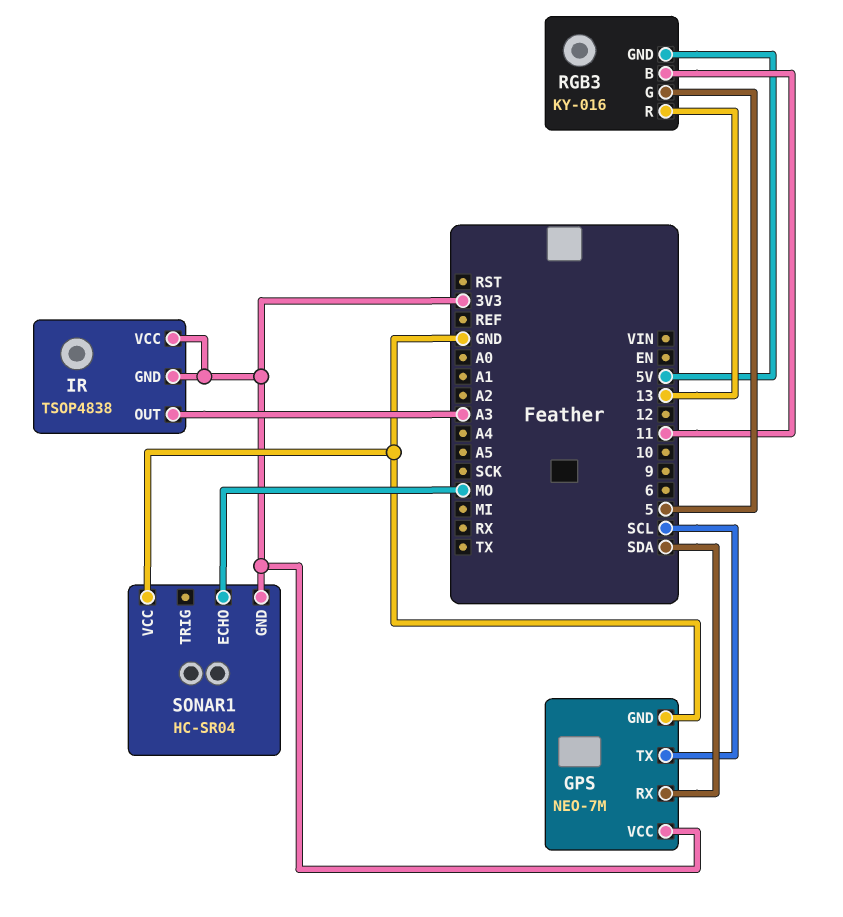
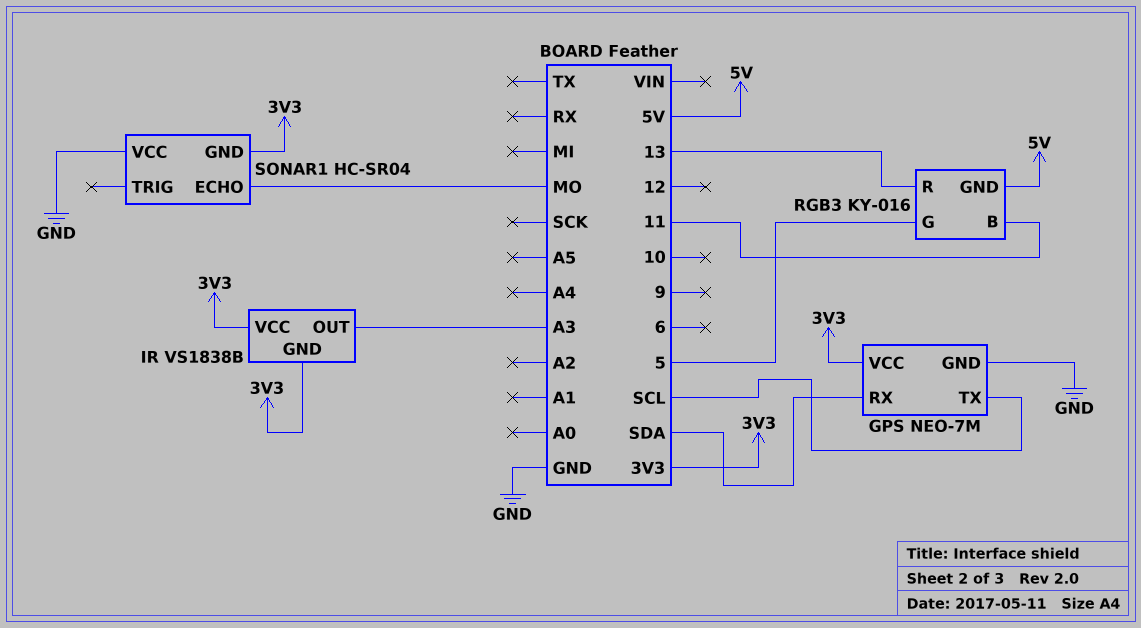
IR: TSOP4838 -> VS1838B

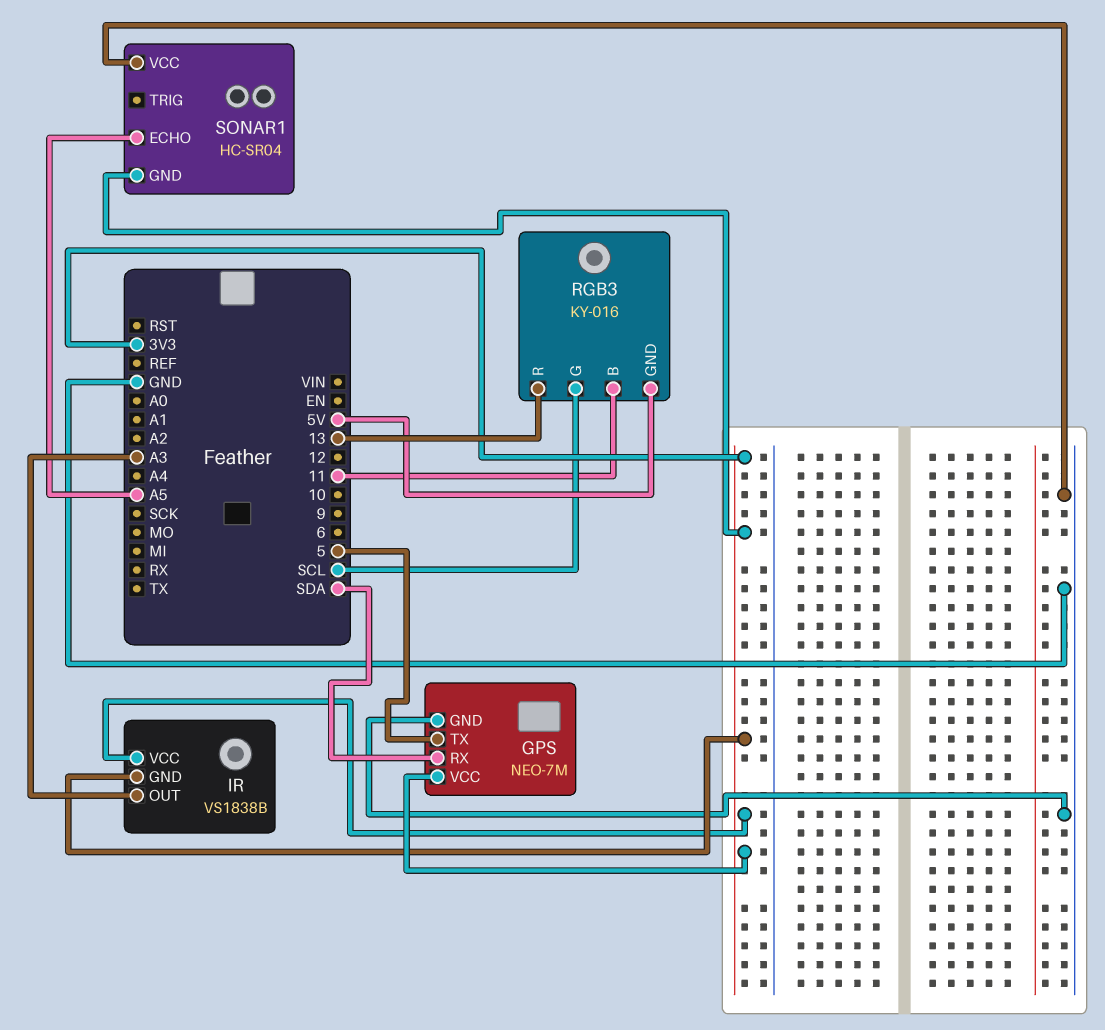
GPS pin TX: SCL -> 5
RGB3 pin G: 5 -> SCL
SONAR1 pin ECHO: MO -> A5

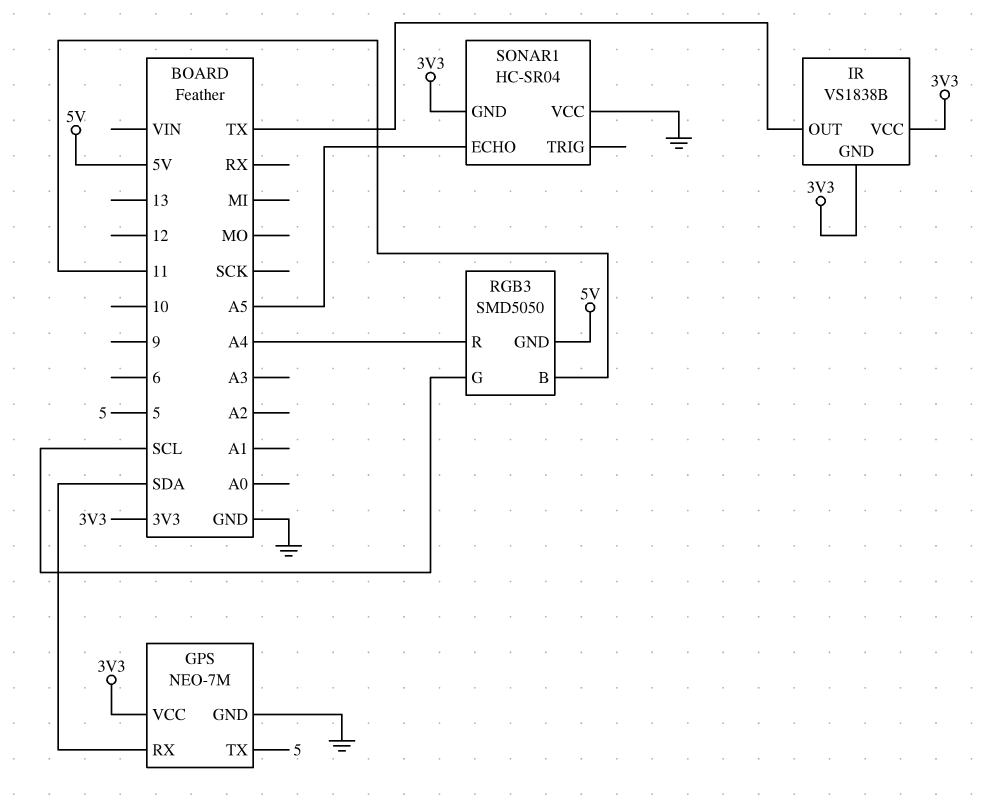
IR pin OUT: A3 -> TX
RGB3: KY-016 -> SMD5050
RGB3 pin R: 13 -> A4

